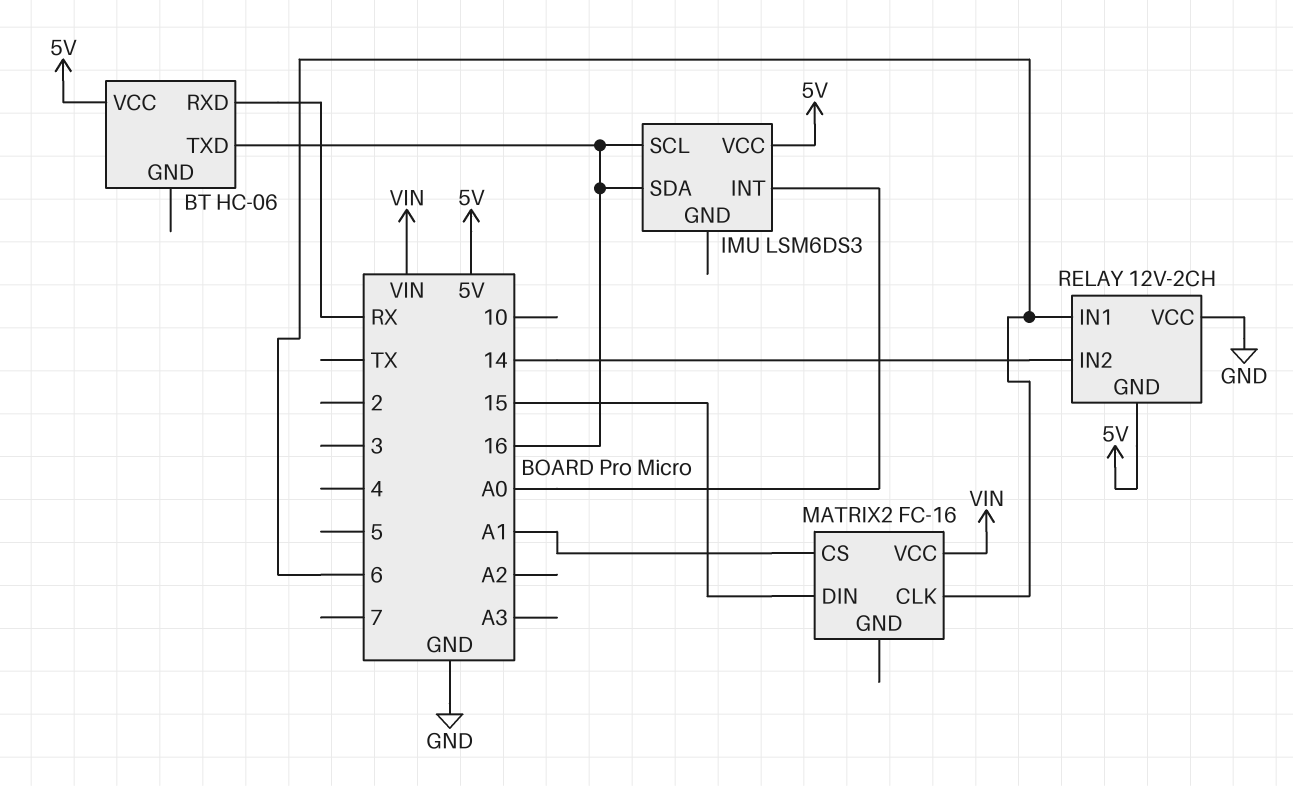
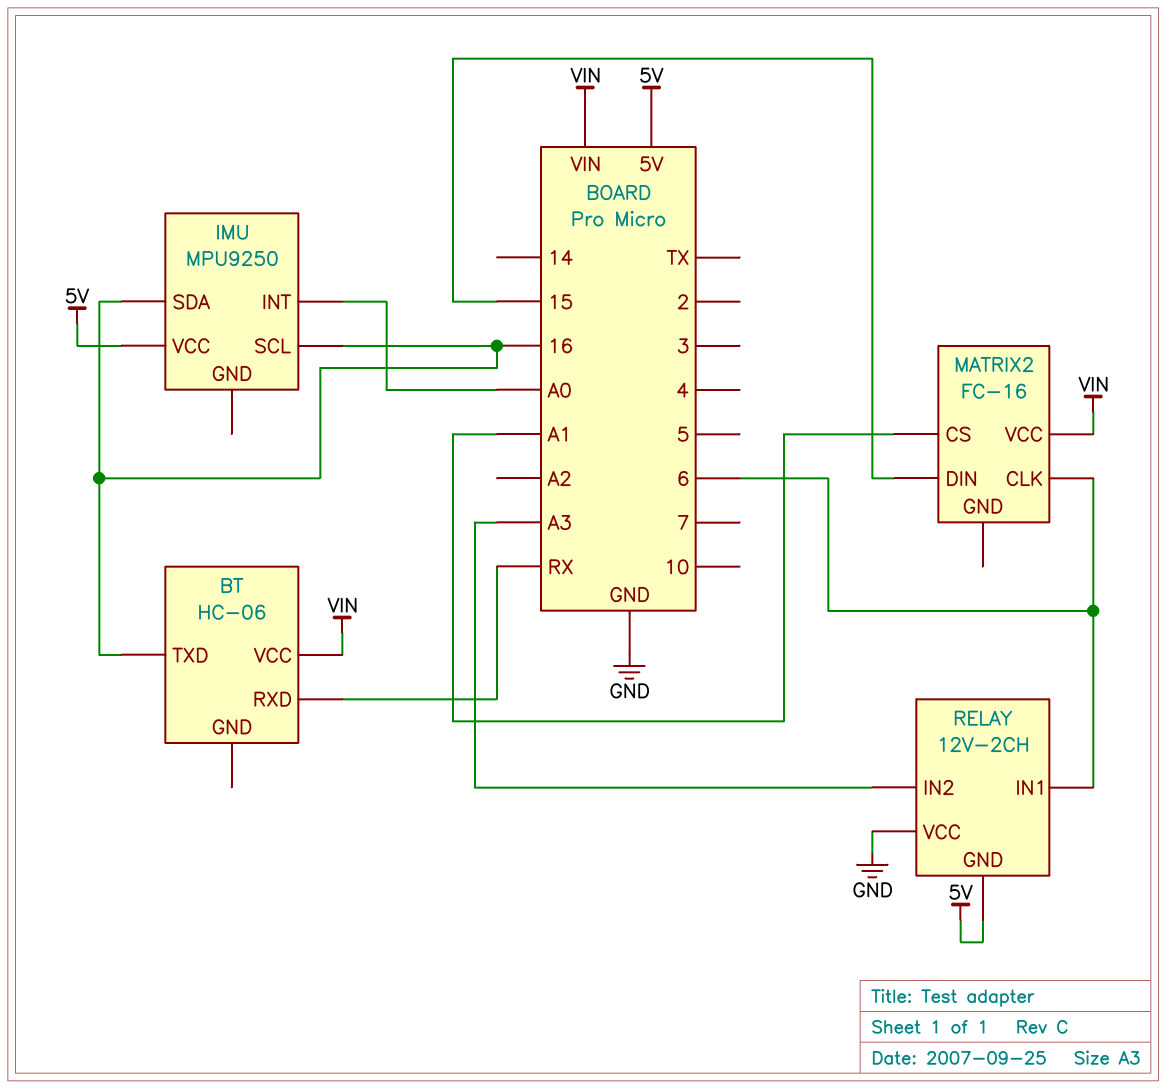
BT pin VCC: 5V -> VIN
IMU: LSM6DS3 -> MPU9250
RELAY pin IN2: 14 -> A3

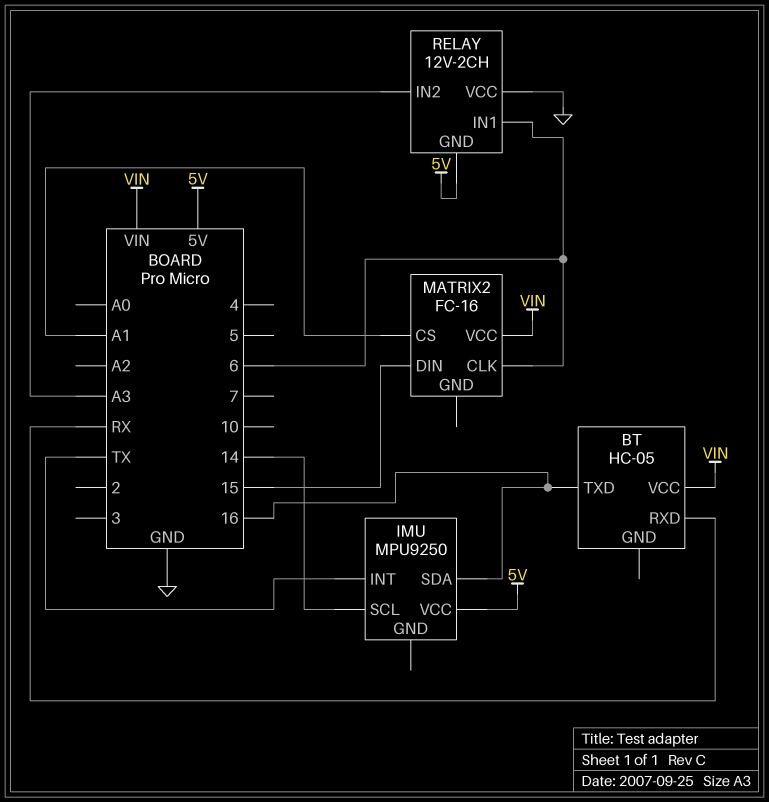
BT: HC-06 -> HC-05
IMU pin INT: A0 -> TX
IMU pin SCL: 16 -> 14

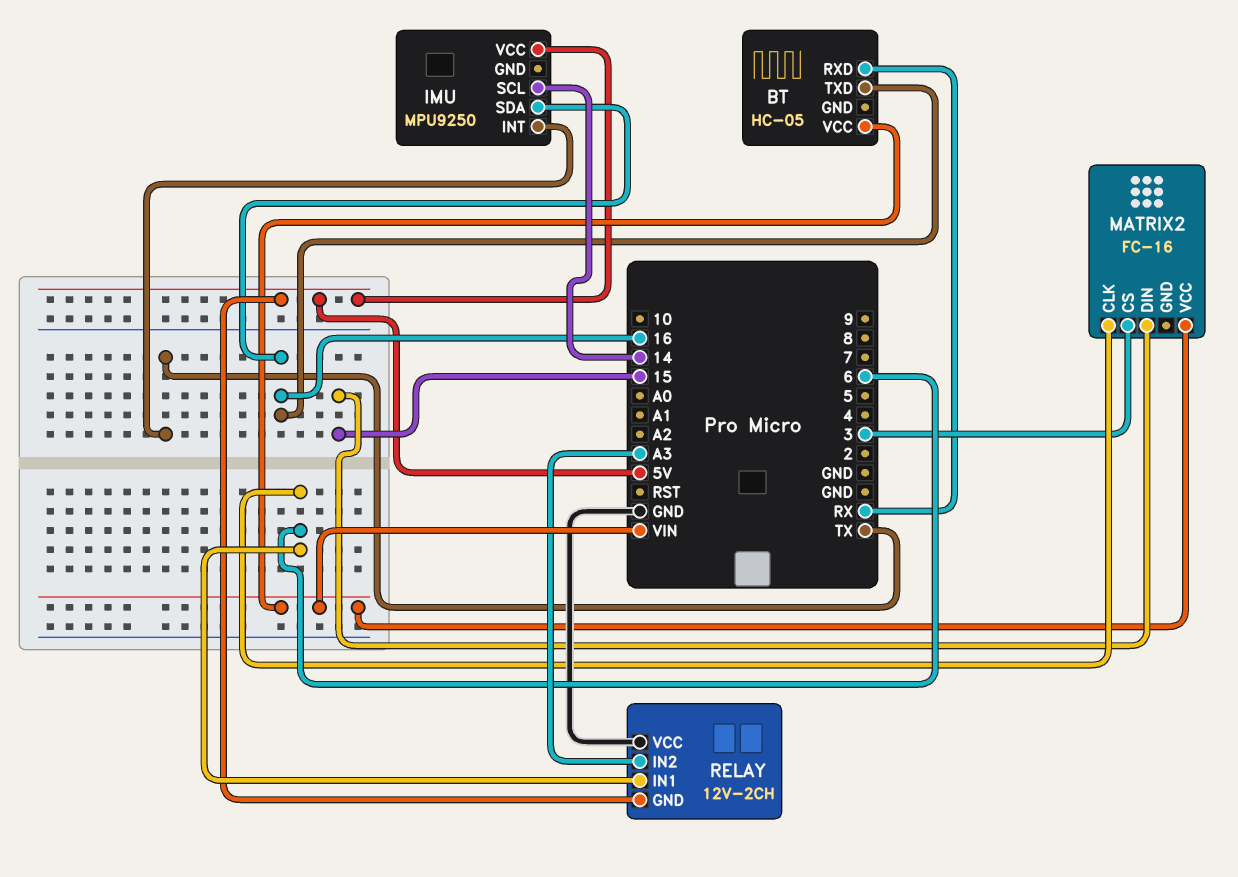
MATRIX2 pin CS: A1 -> 3

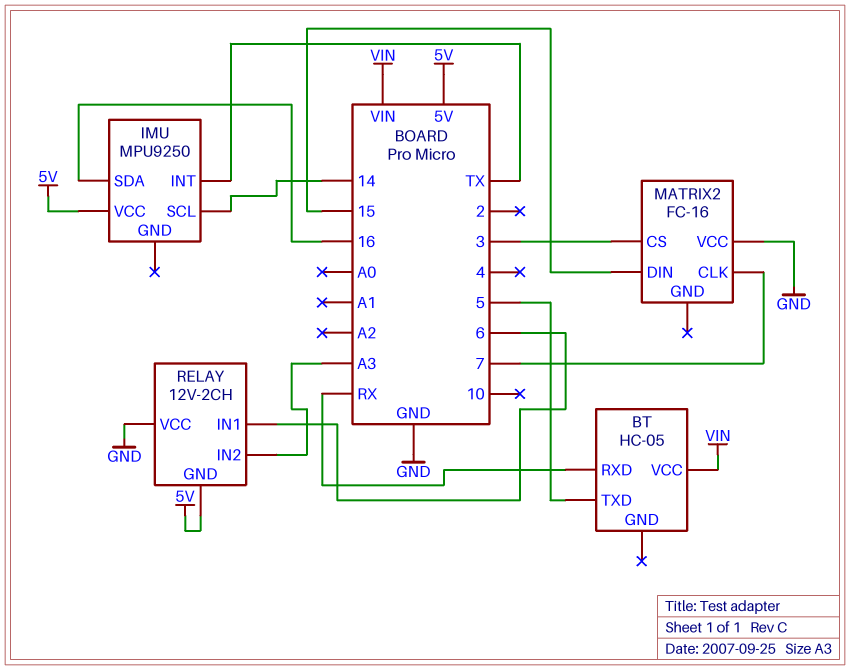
BT pin TXD: 16 -> 5
MATRIX2 pin CLK: 6 -> 7
MATRIX2 pin VCC: VIN -> GND

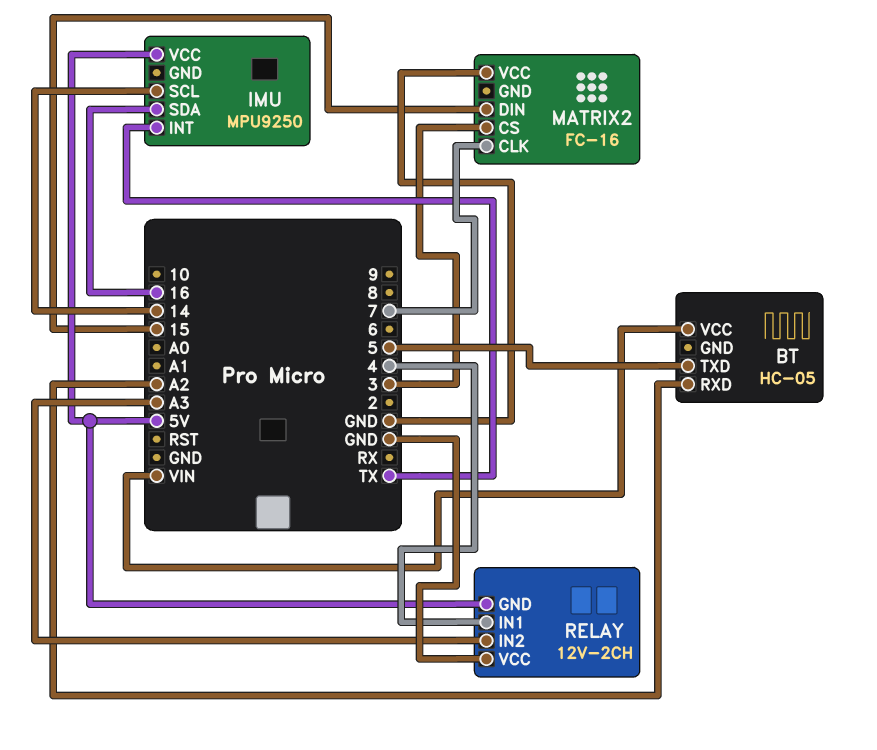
BT pin RXD: RX -> A2
RELAY pin IN1: 6 -> 4

